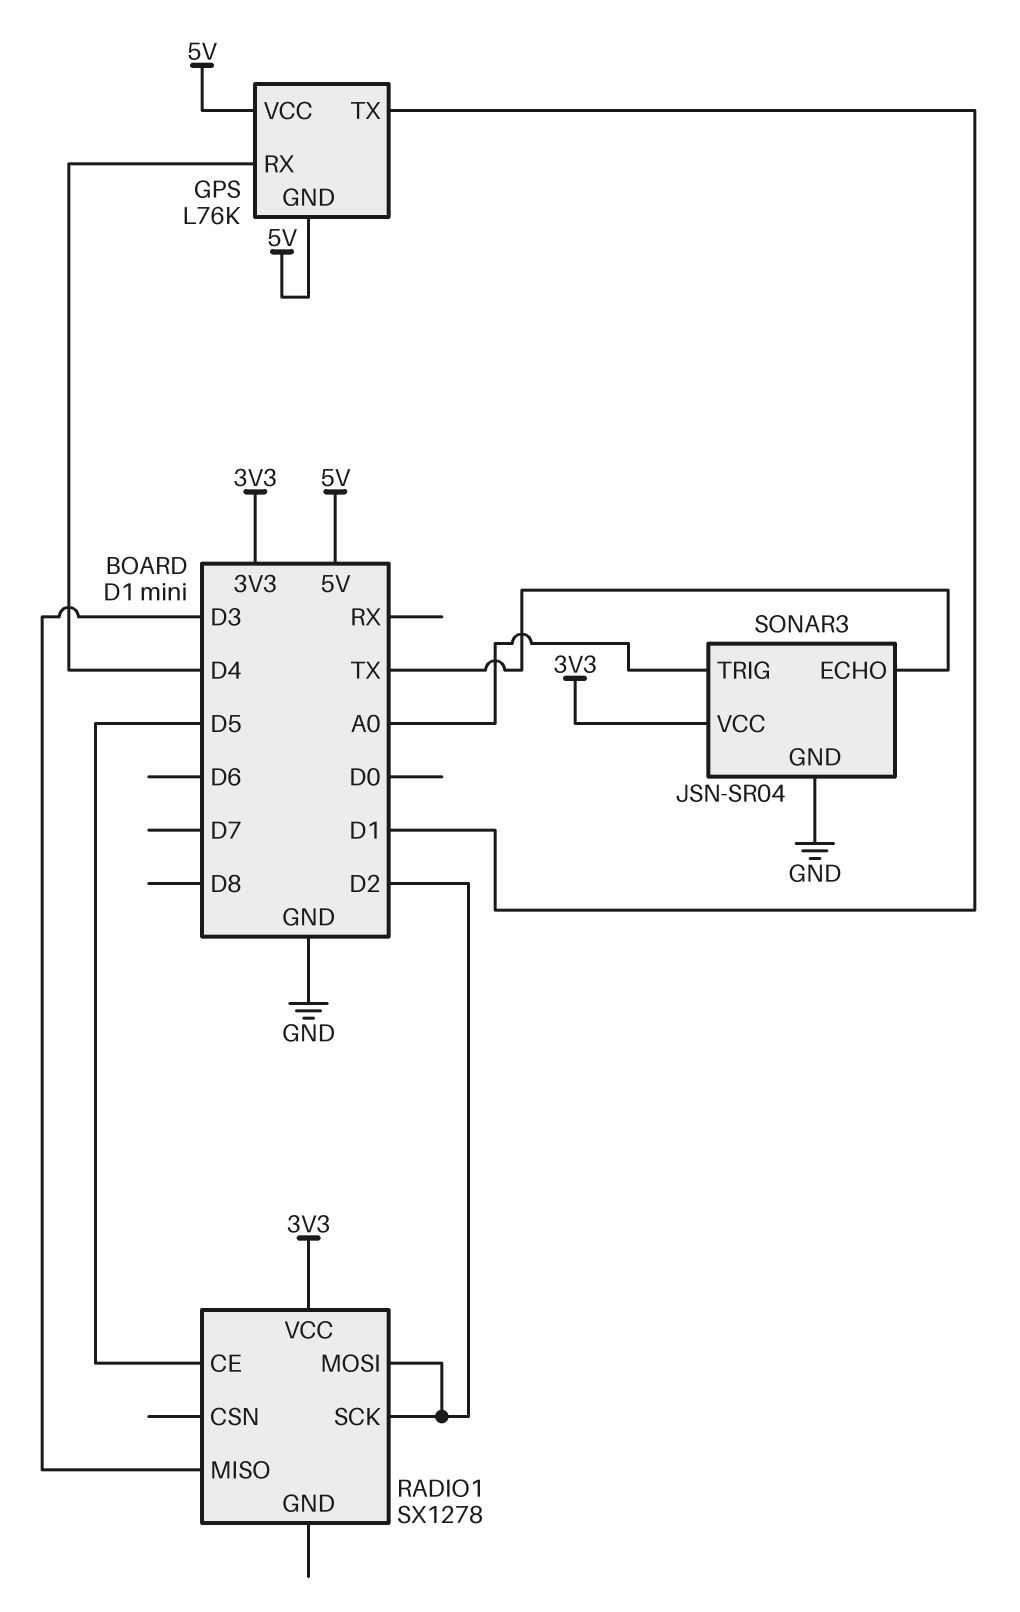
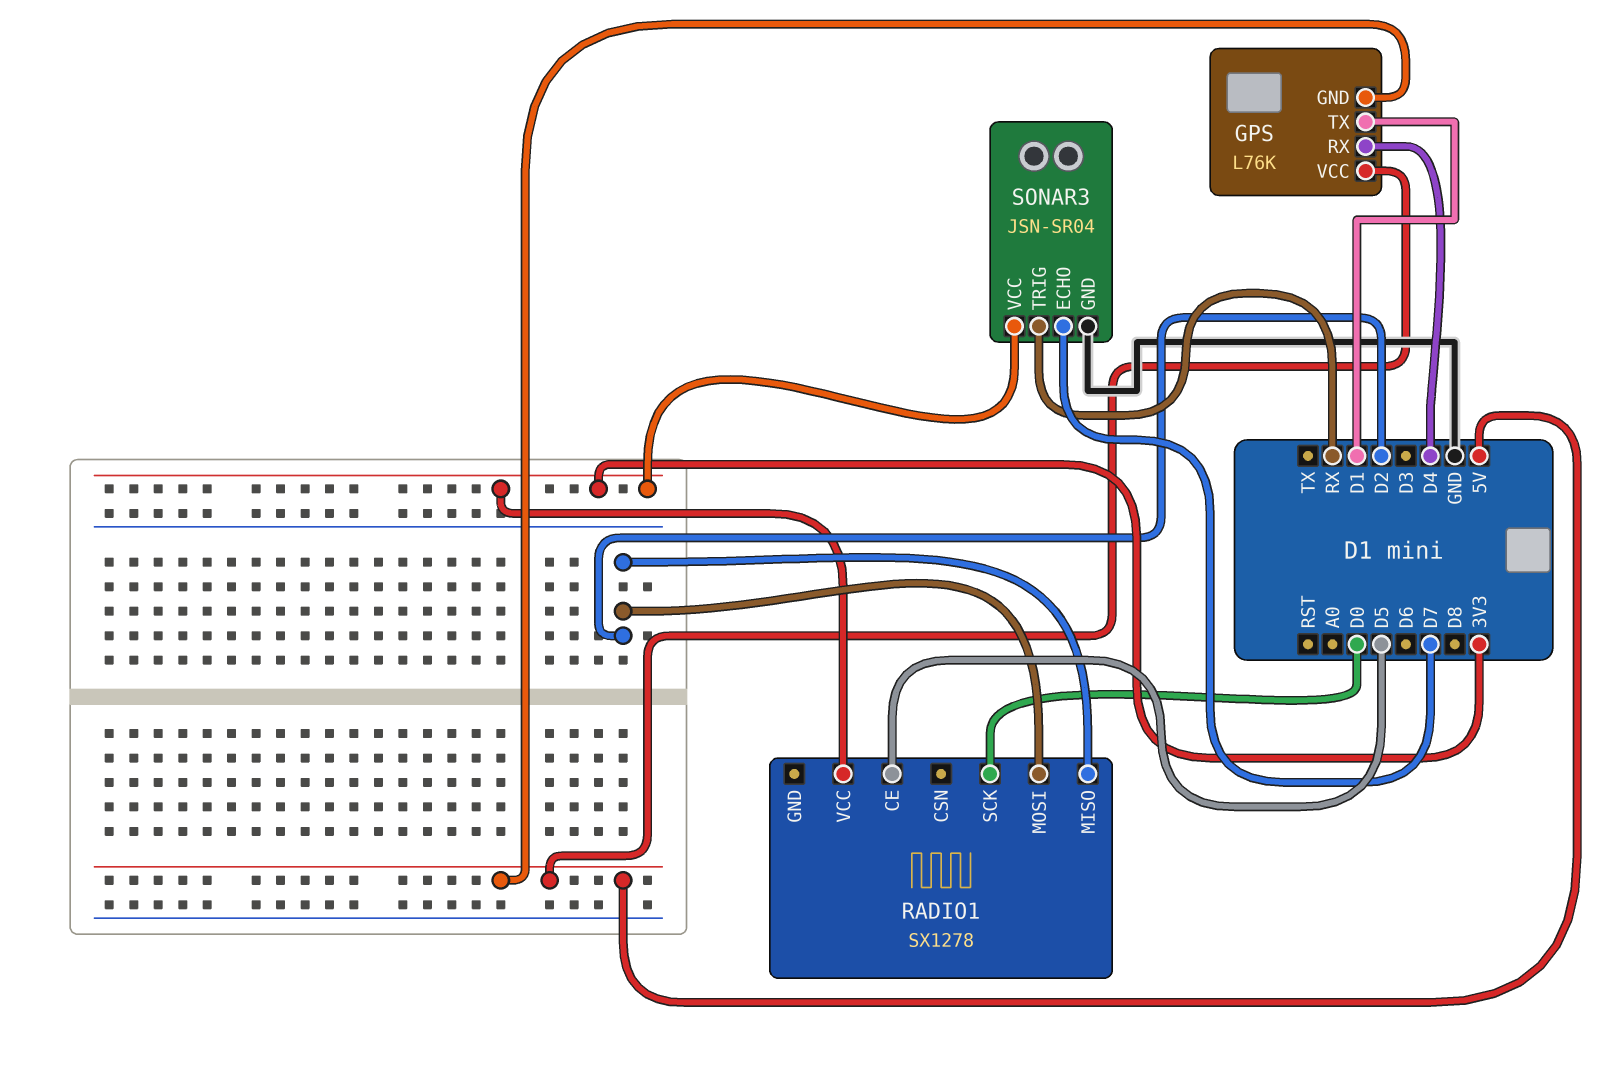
RADIO1 pin MISO: D3 -> D2
RADIO1 pin SCK: D2 -> D0
SONAR3 pin ECHO: TX -> D7
SONAR3 pin TRIG: A0 -> RX

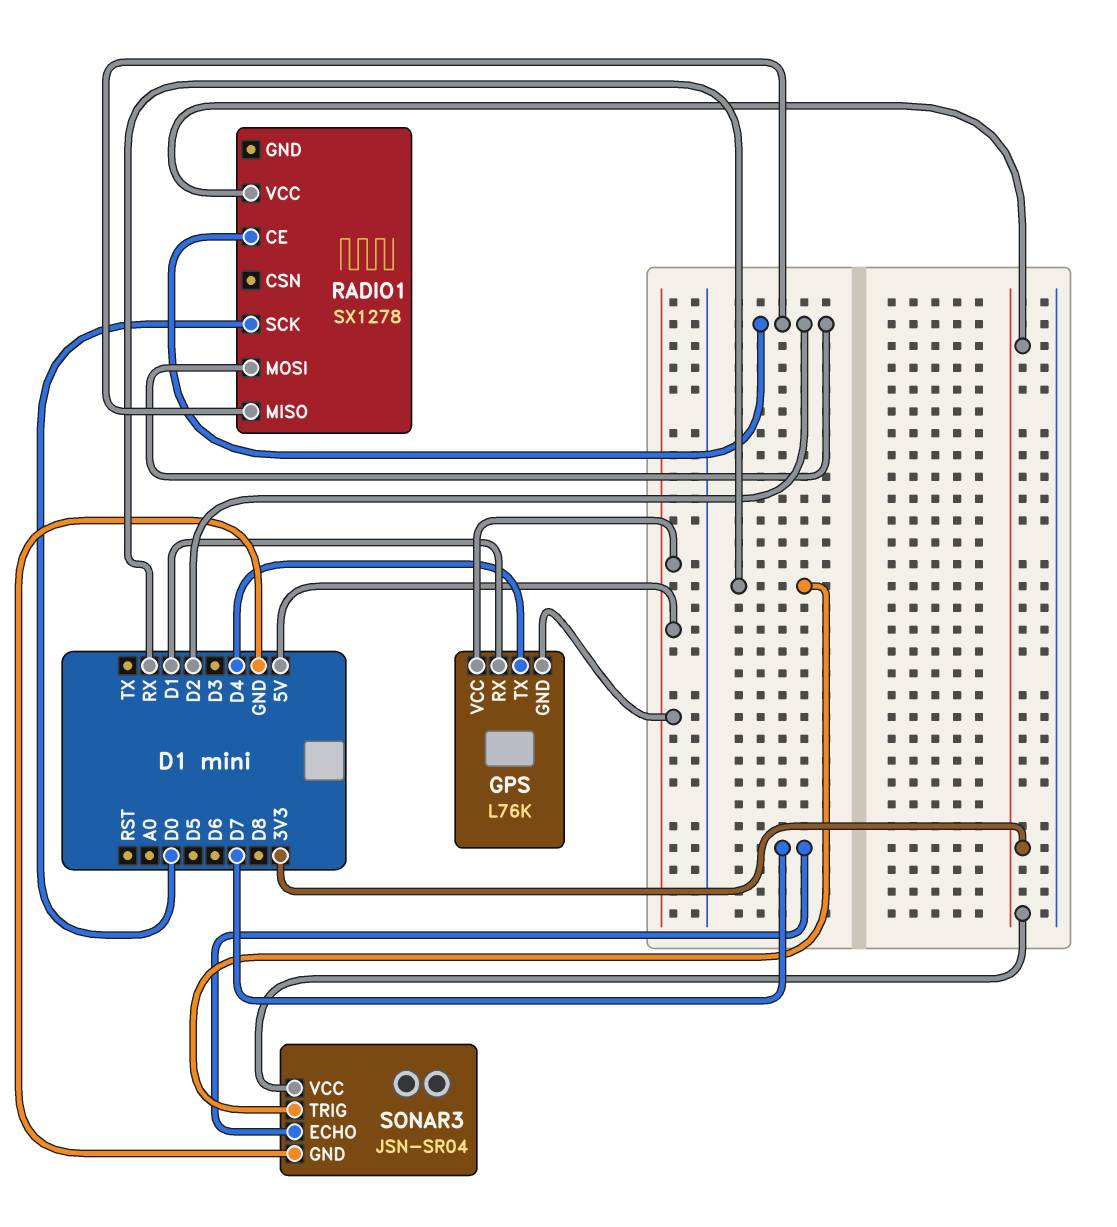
GPS pin RX: D4 -> D1
GPS pin TX: D1 -> D4
RADIO1 pin CE: D5 -> D2

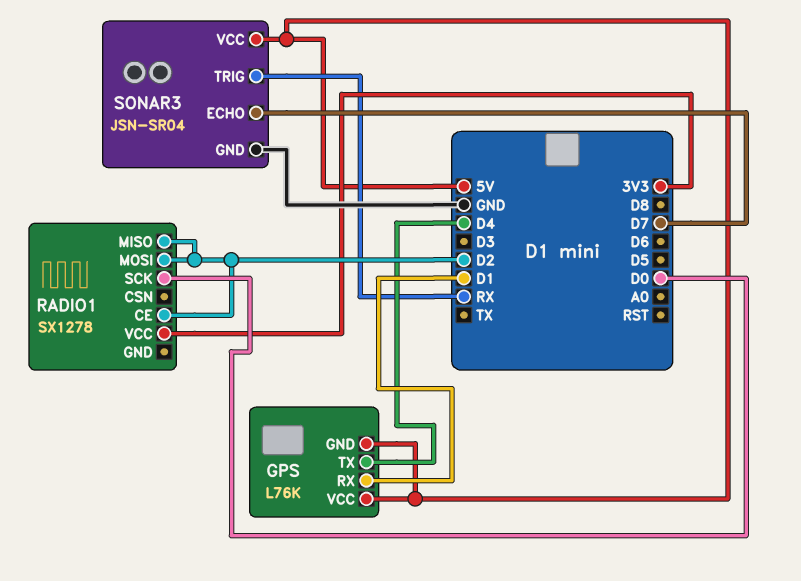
SONAR3 pin VCC: 3V3 -> 5V

